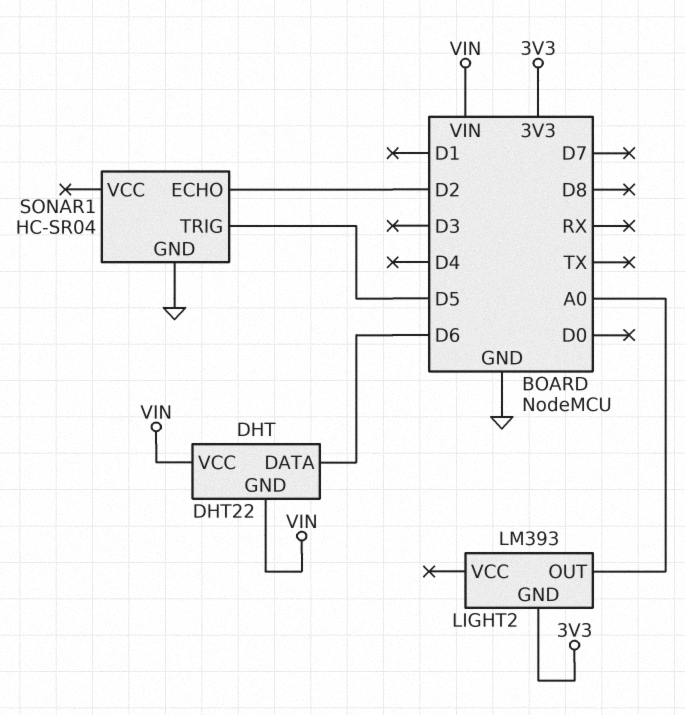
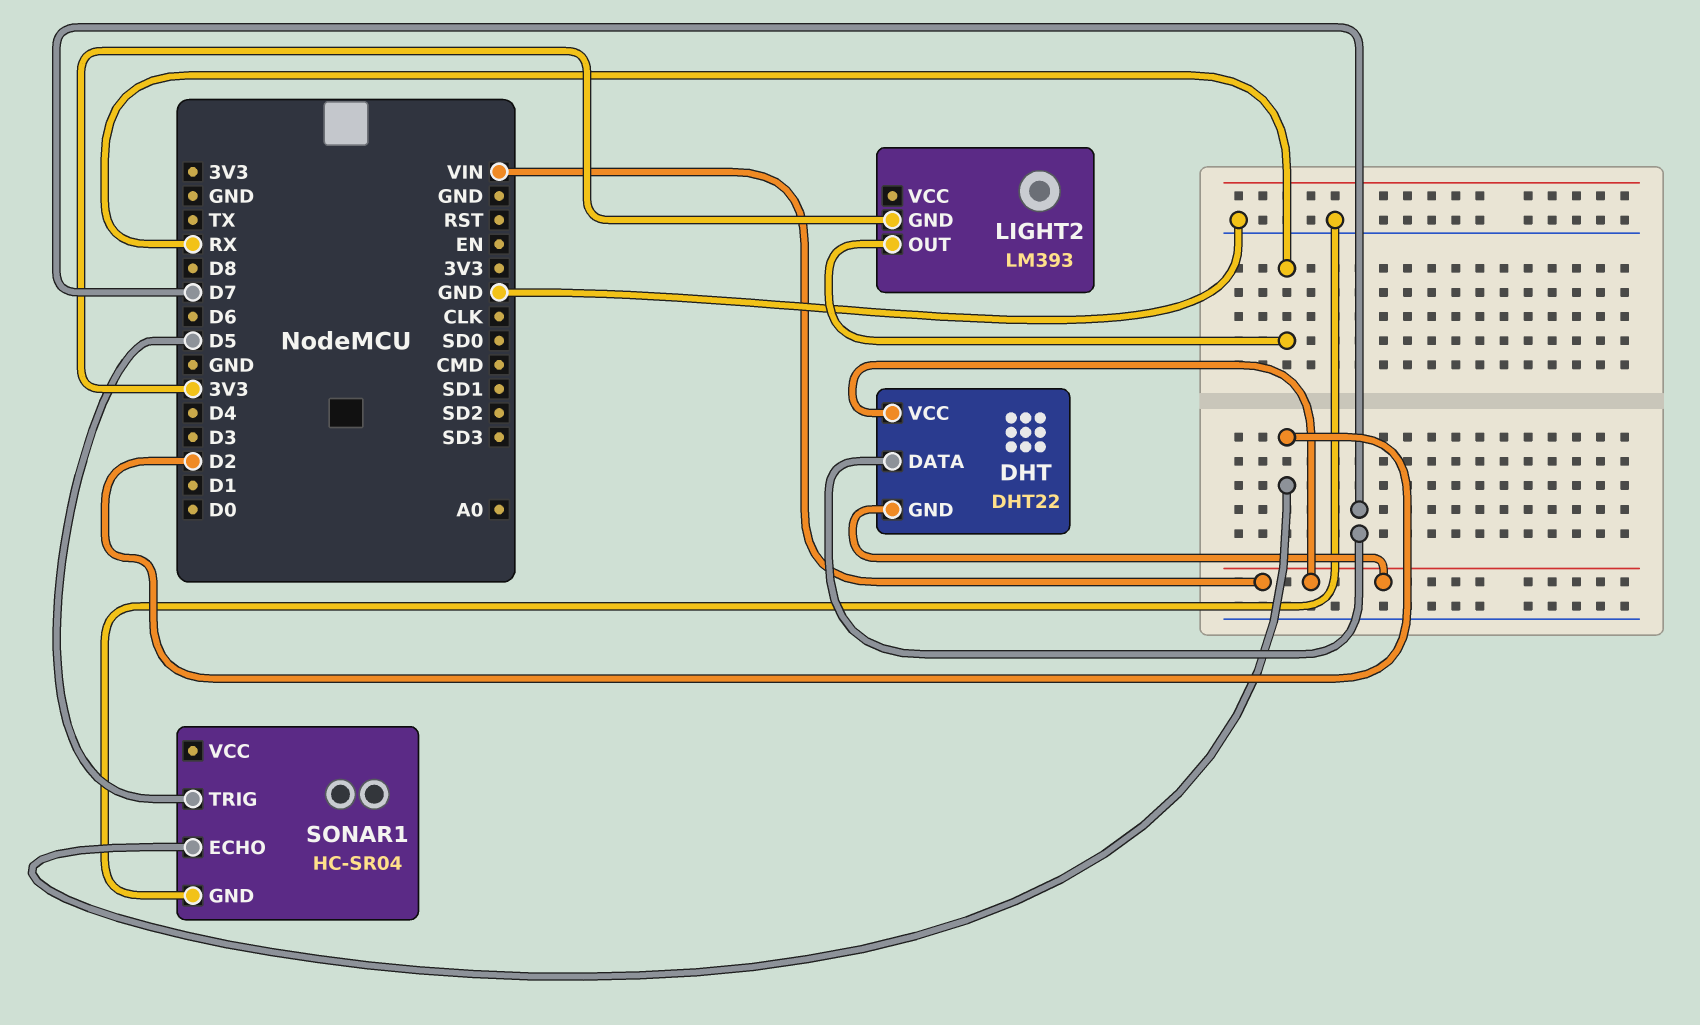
DHT pin DATA: D6 -> D7
LIGHT2 pin OUT: A0 -> RX

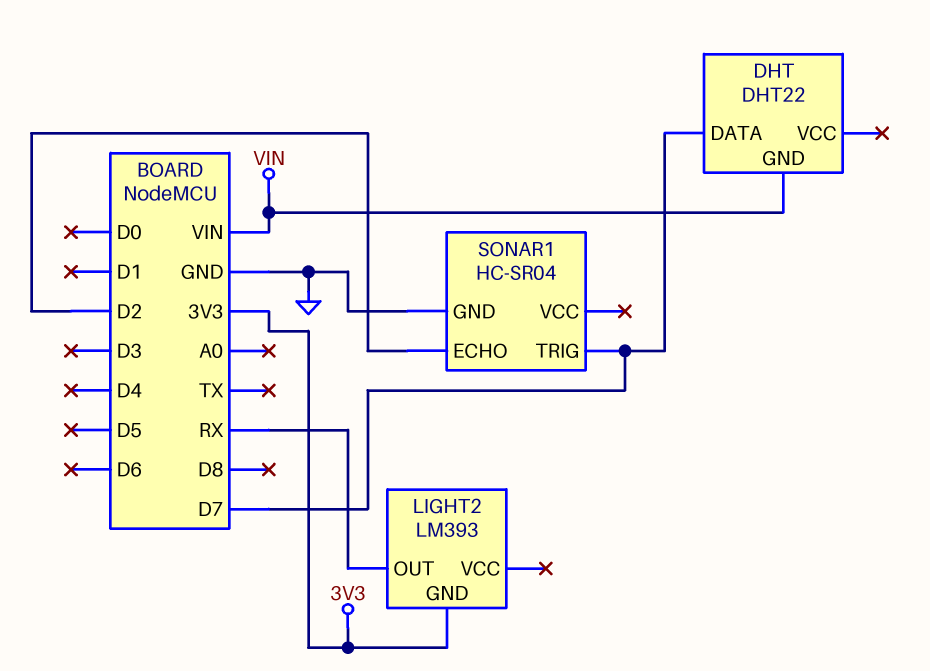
DHT pin VCC: VIN -> none
SONAR1 pin TRIG: D5 -> D7

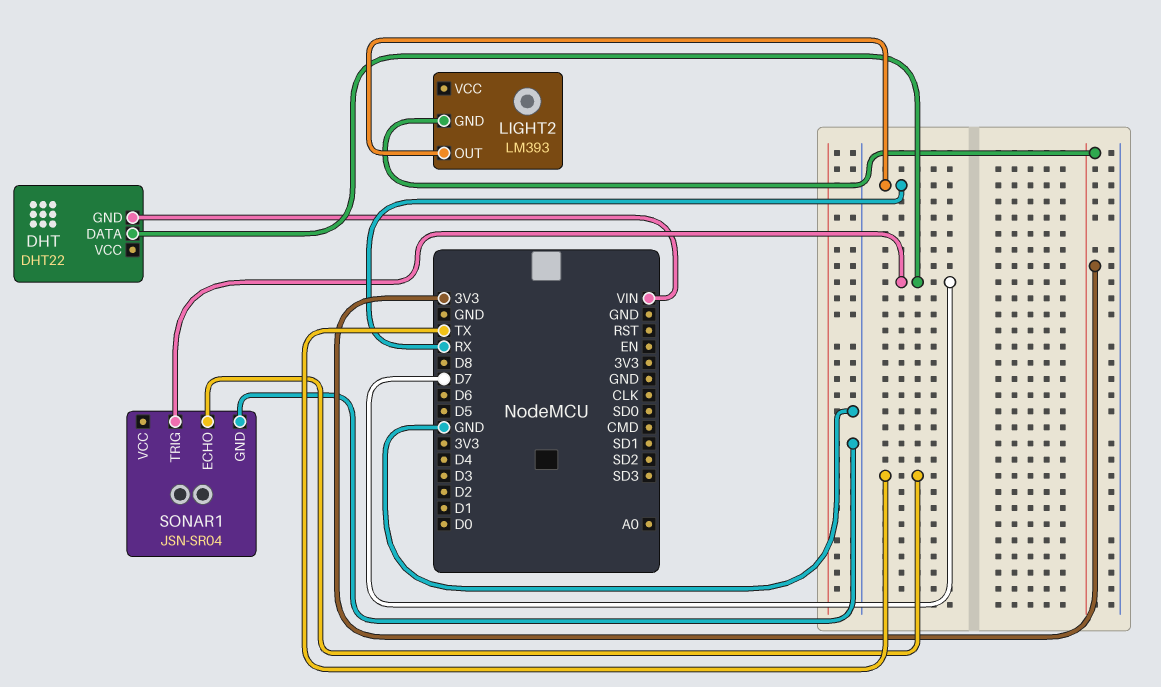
SONAR1: HC-SR04 -> JSN-SR04
SONAR1 pin ECHO: D2 -> TX

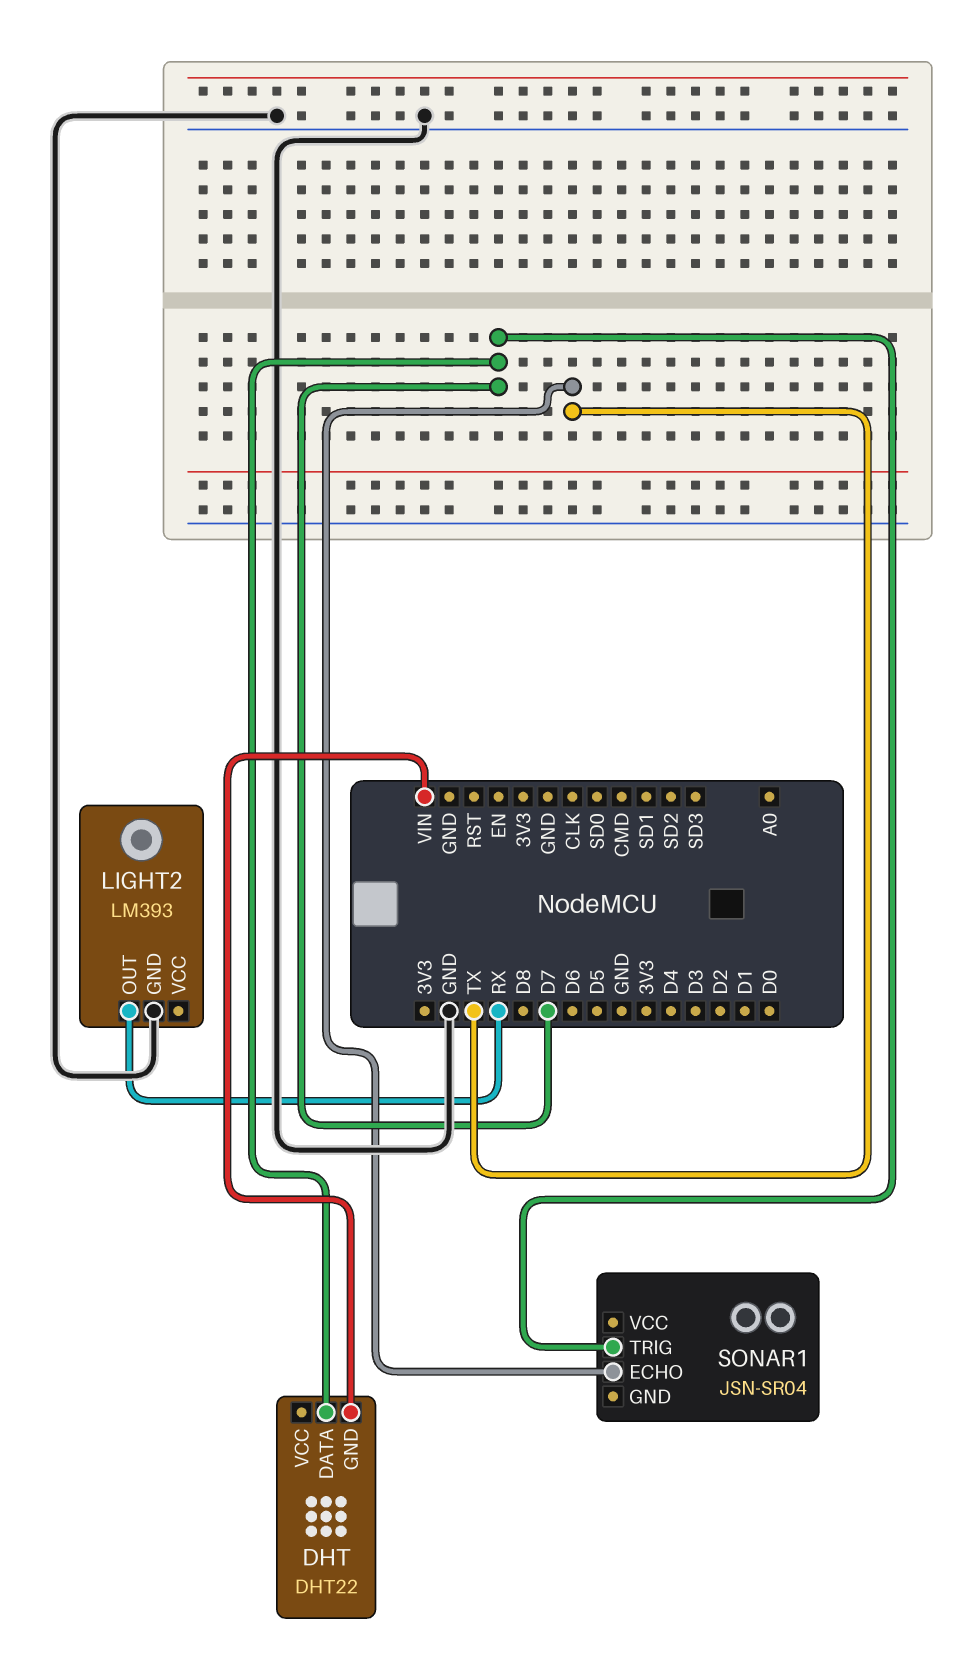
LIGHT2 pin GND: 3V3 -> GND
SONAR1 pin GND: GND -> none

